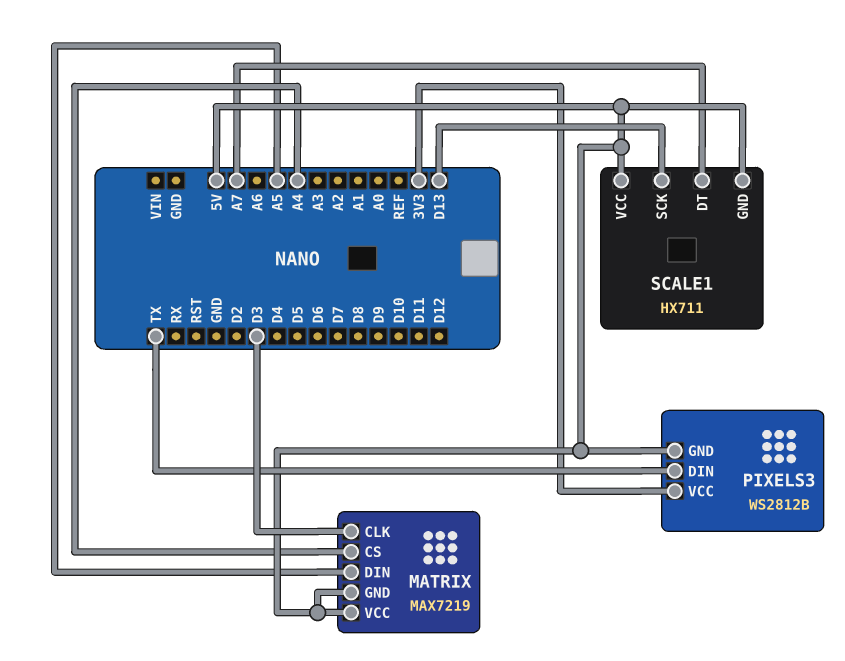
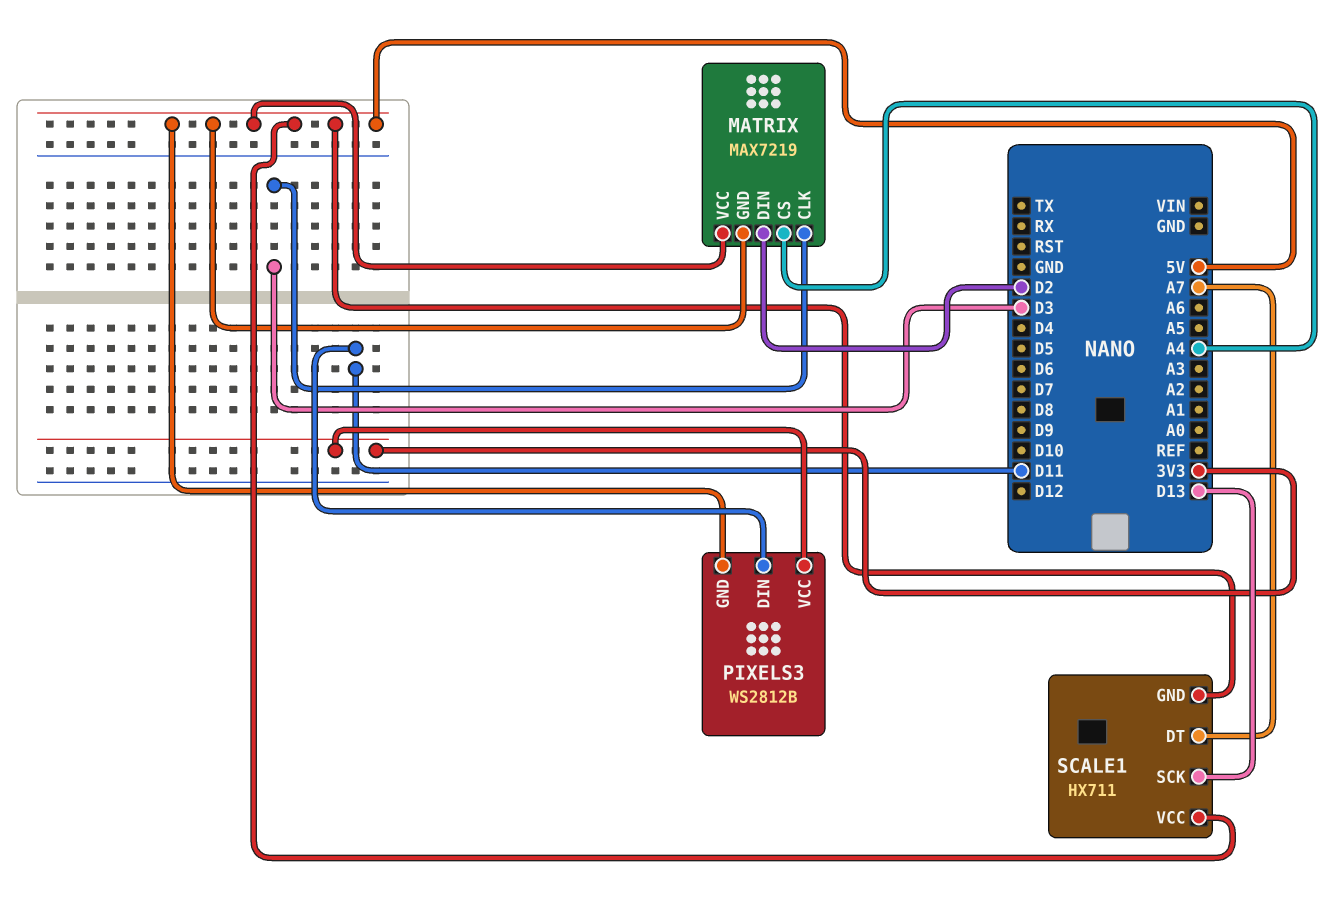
MATRIX pin DIN: A5 -> D2
PIXELS3 pin DIN: TX -> D11

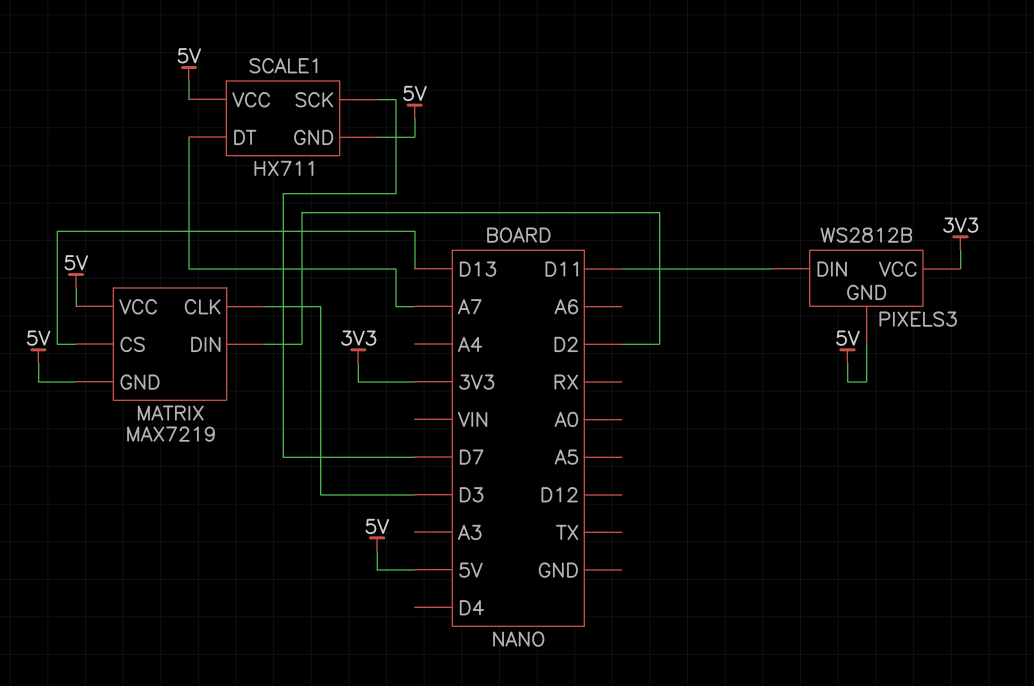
MATRIX pin CS: A4 -> D13
SCALE1 pin SCK: D13 -> D7

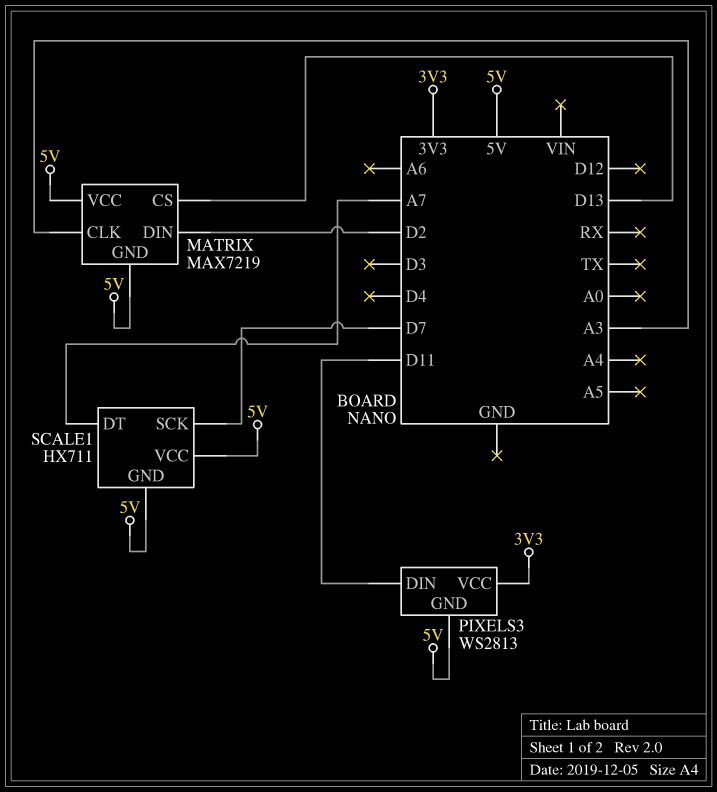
MATRIX pin CLK: D3 -> A3
PIXELS3: WS2812B -> WS2813

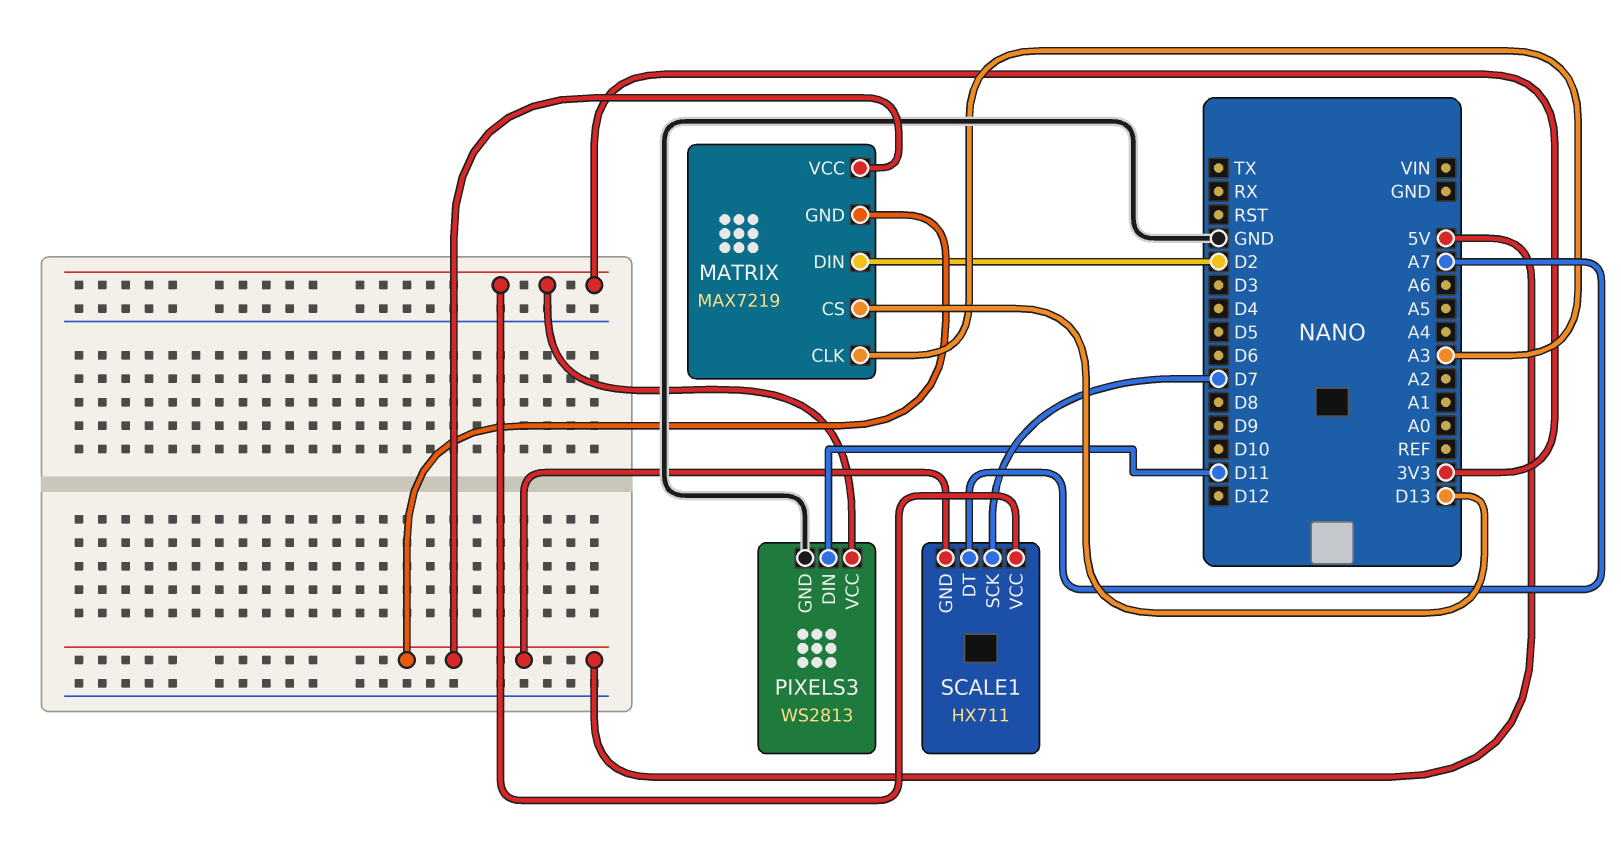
PIXELS3 pin GND: 5V -> GND
SCALE1 pin VCC: 5V -> 3V3

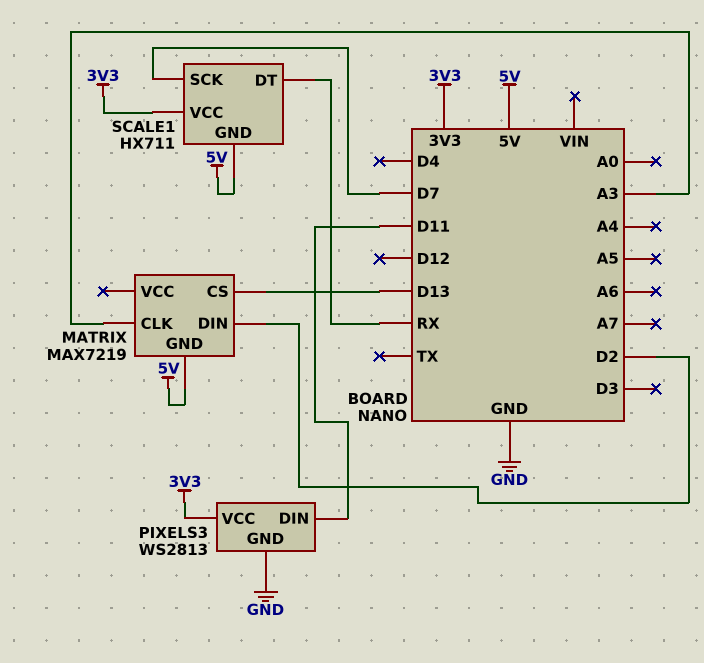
MATRIX pin VCC: 5V -> none
SCALE1 pin DT: A7 -> RX

